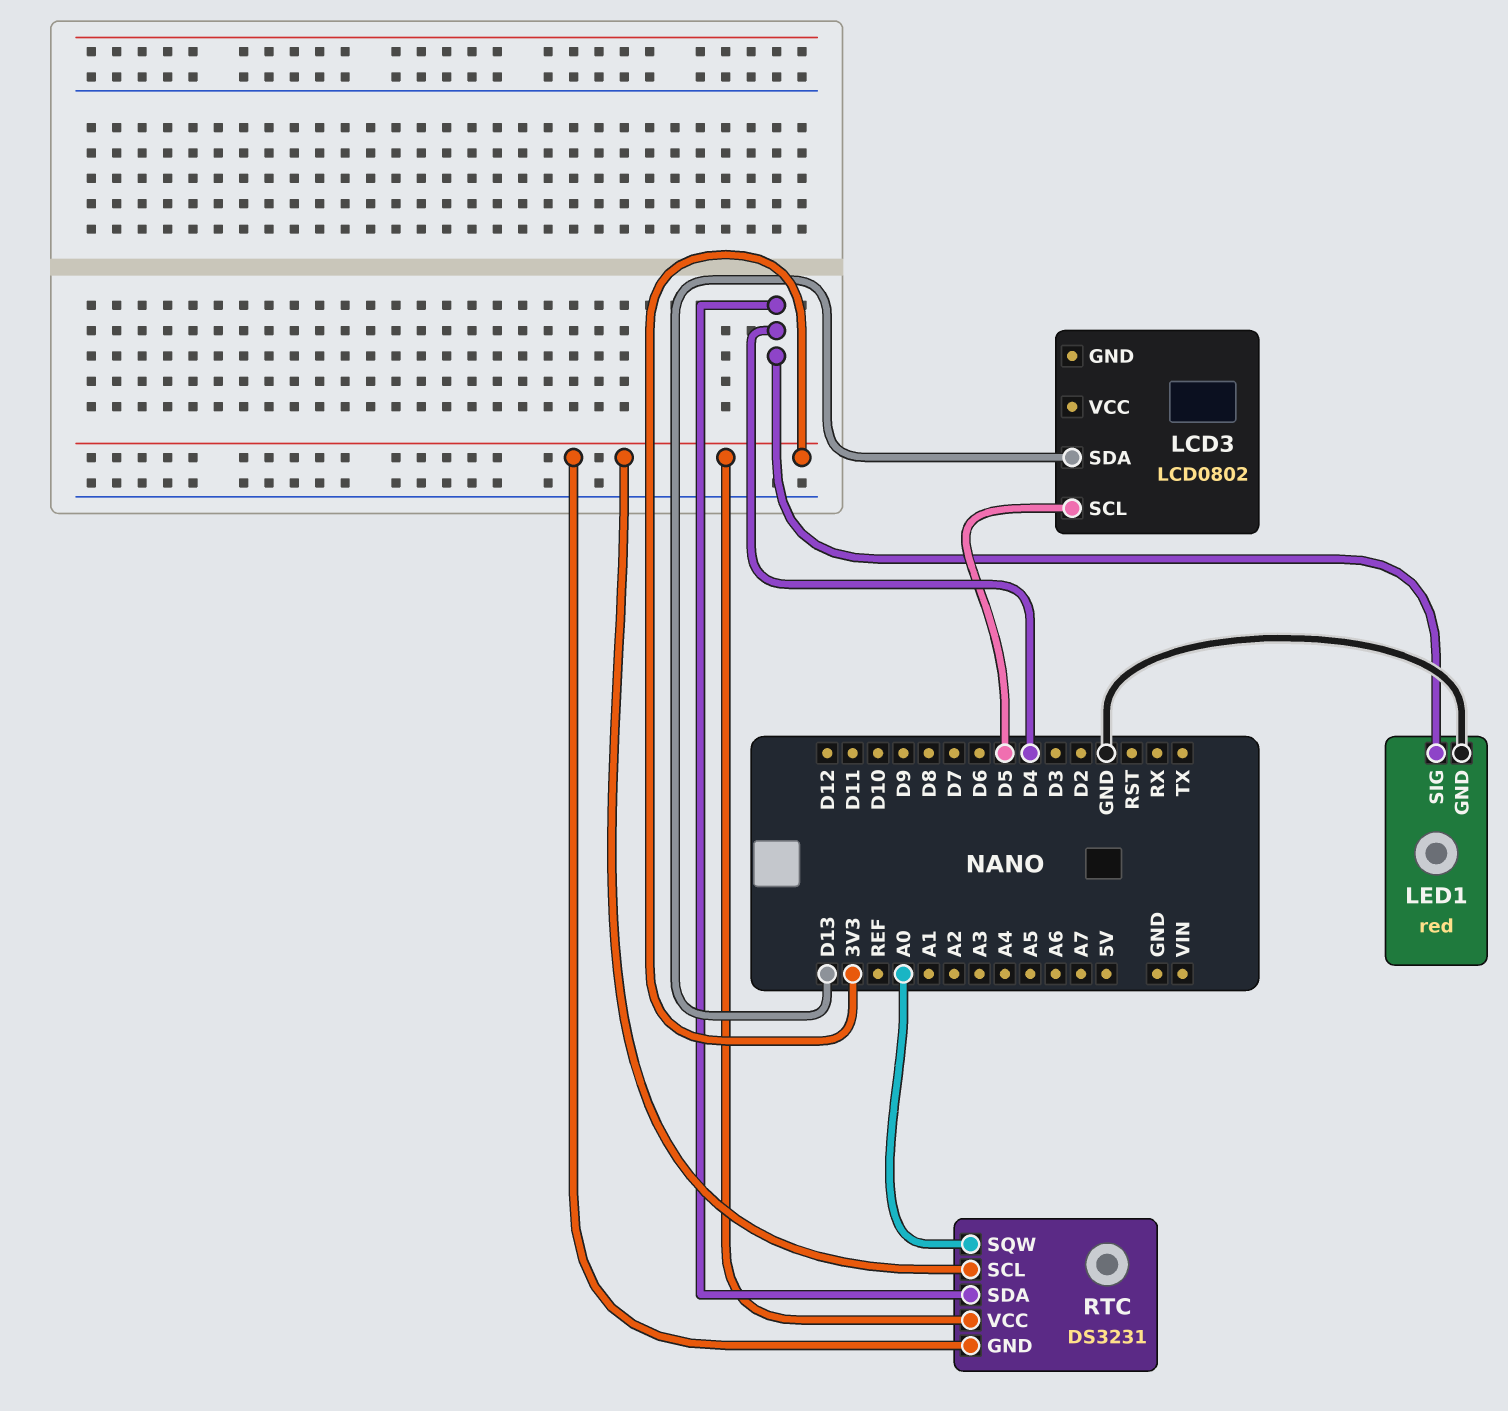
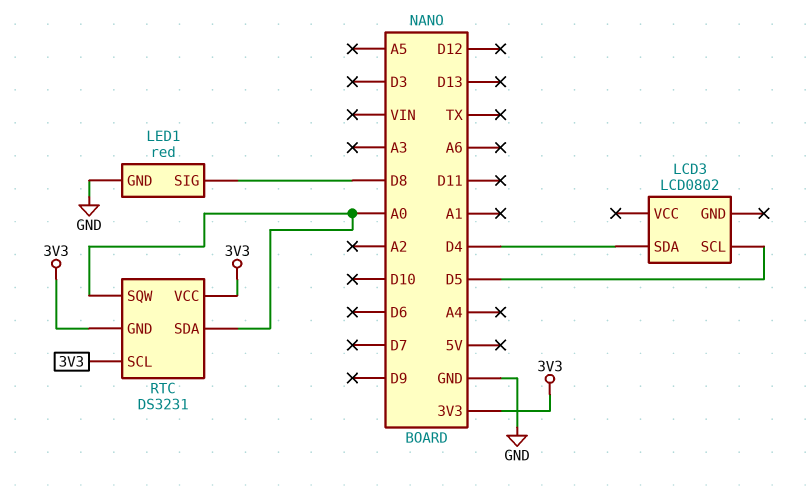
LCD3 pin SDA: D13 -> D4
LED1 pin SIG: D4 -> D8
RTC pin SDA: D4 -> A0

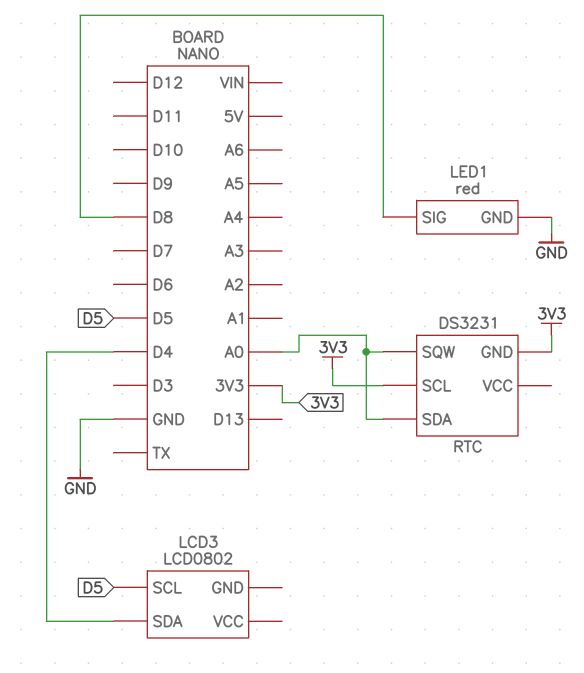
RTC pin VCC: 3V3 -> none

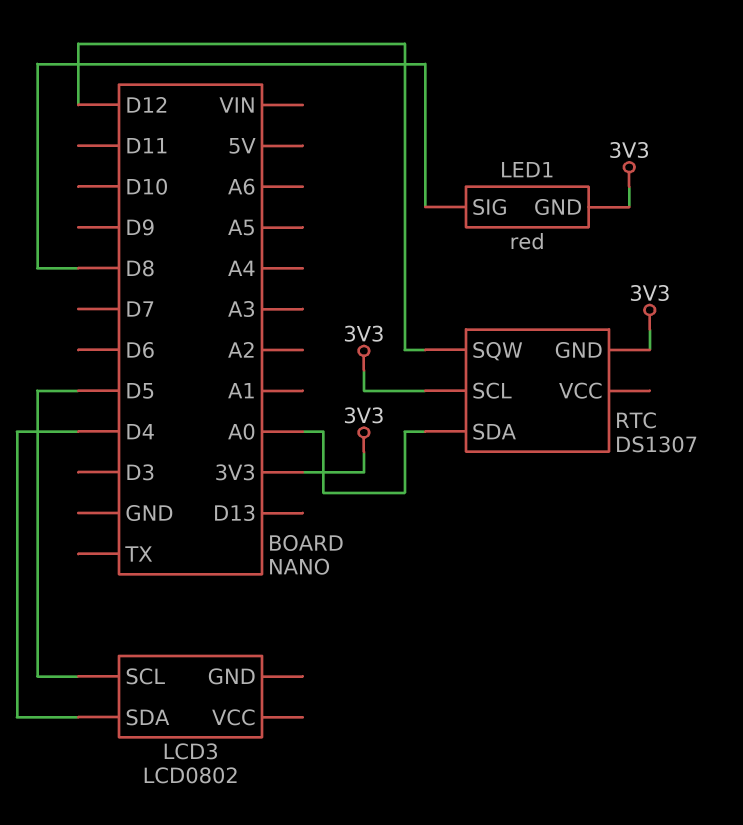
LED1 pin GND: GND -> 3V3
RTC: DS3231 -> DS1307
RTC pin SQW: A0 -> D12

